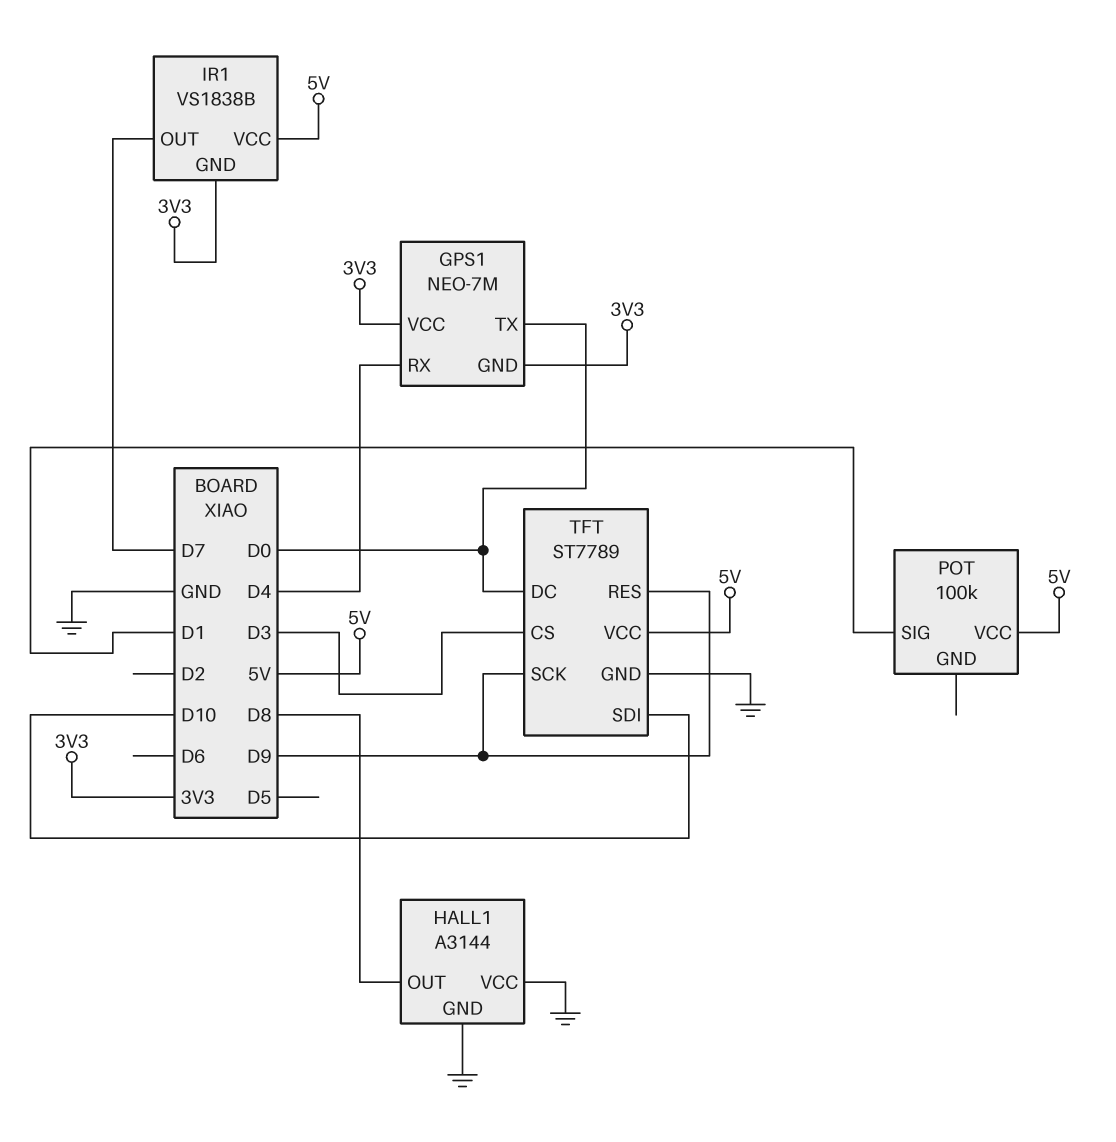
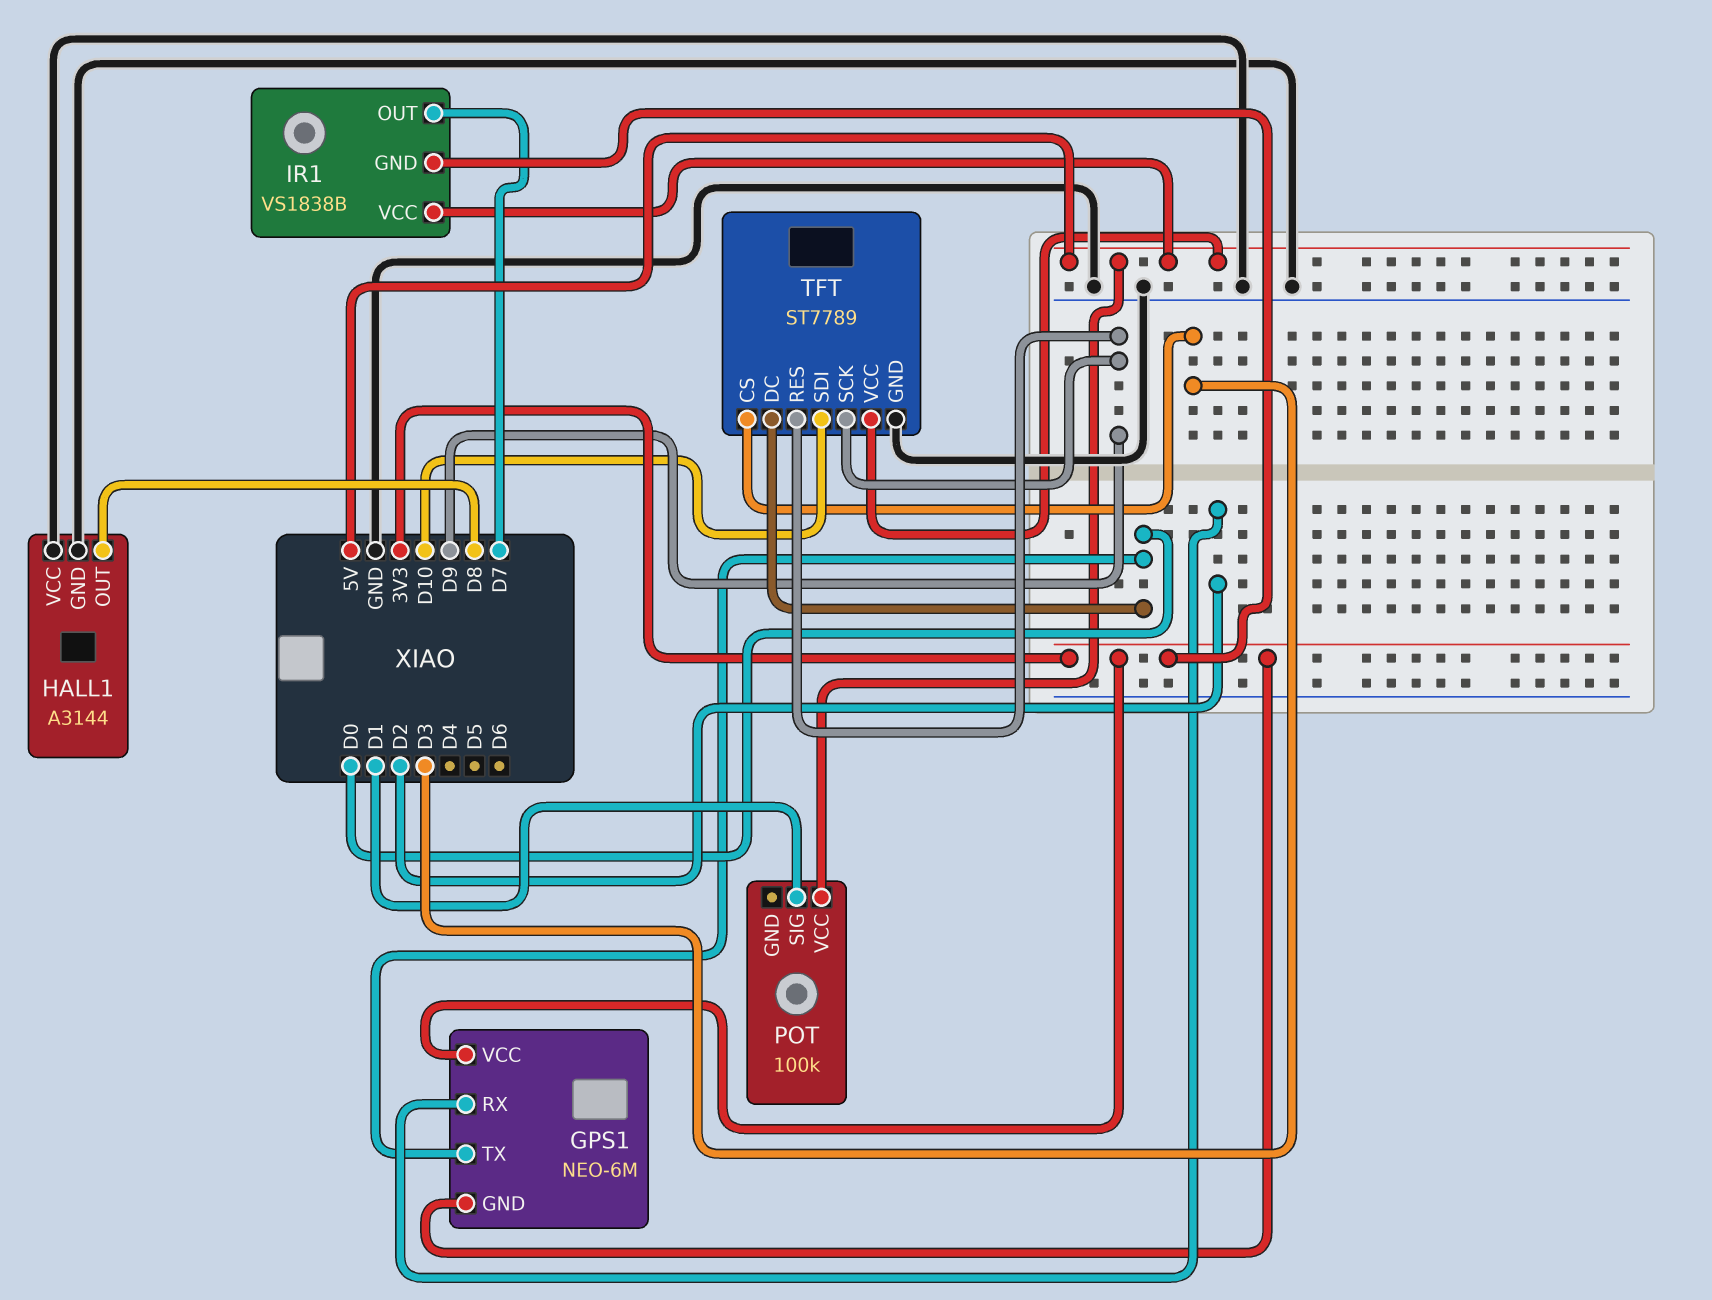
GPS1: NEO-7M -> NEO-6M
GPS1 pin RX: D4 -> D2

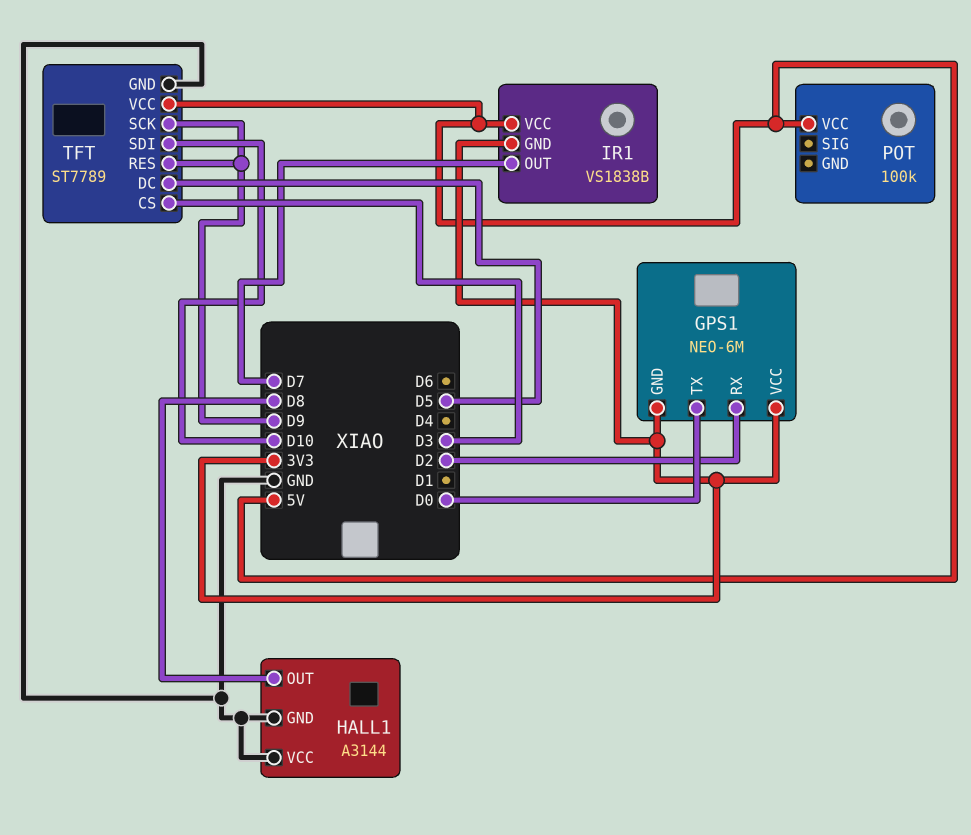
POT pin SIG: D1 -> none
TFT pin DC: D0 -> D5

